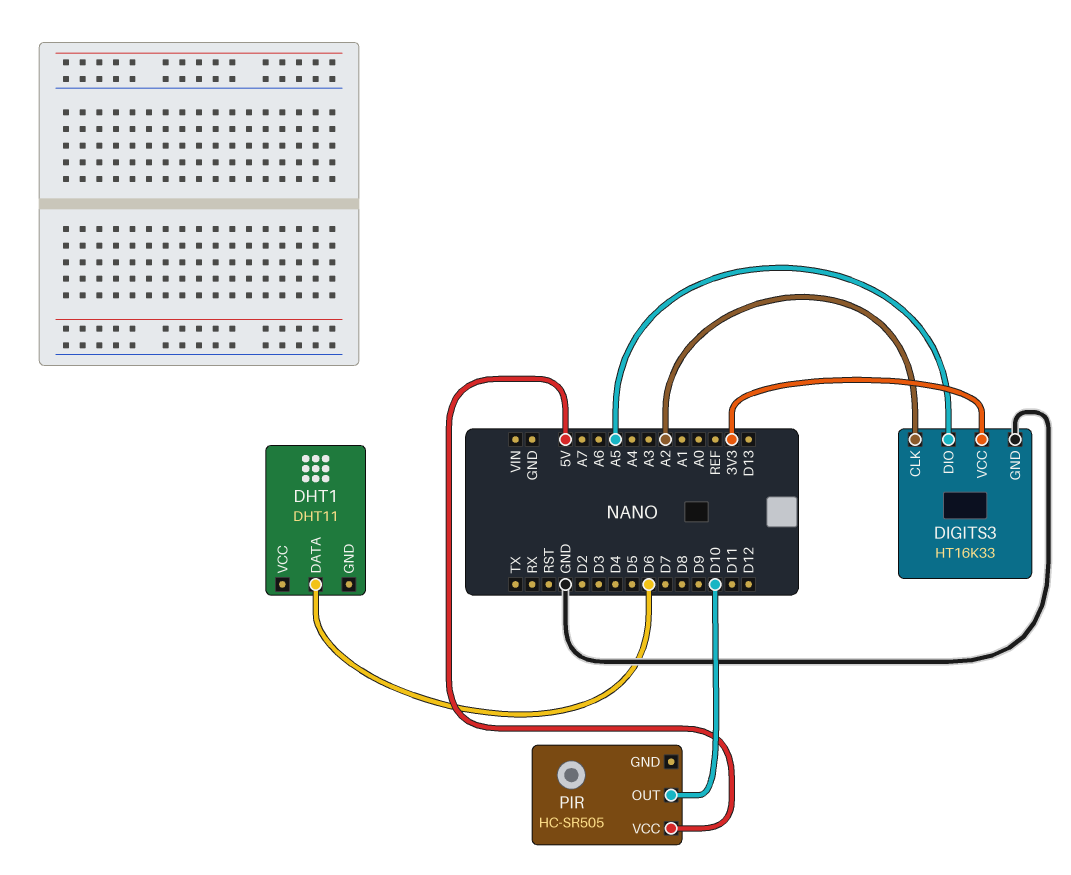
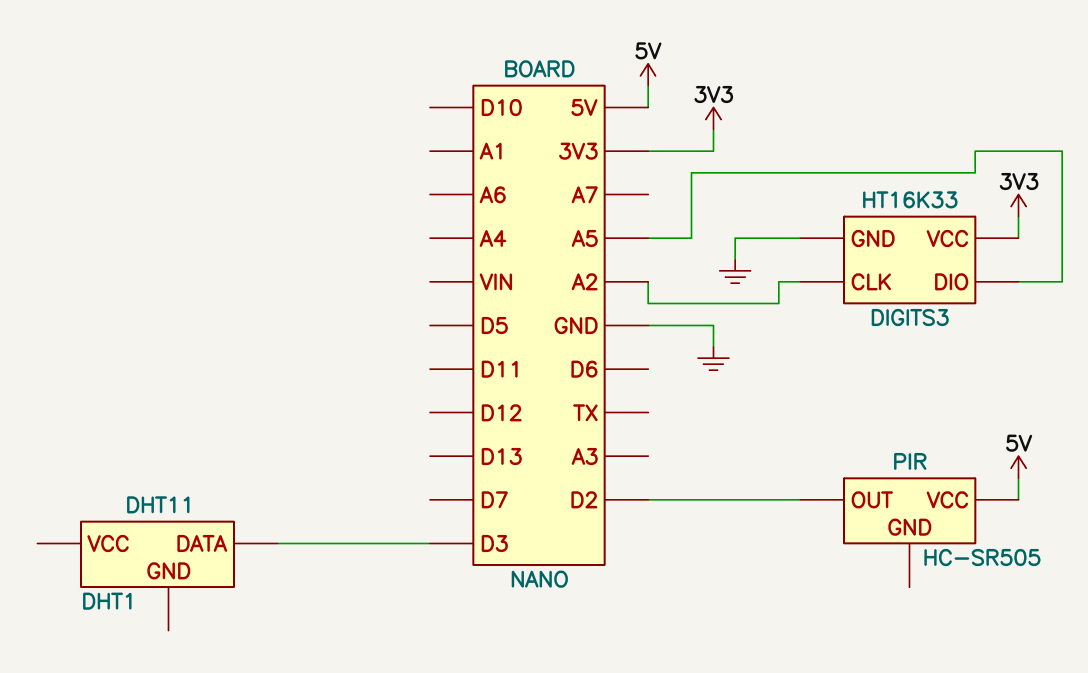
DHT1 pin DATA: D6 -> D3
PIR pin OUT: D10 -> D2

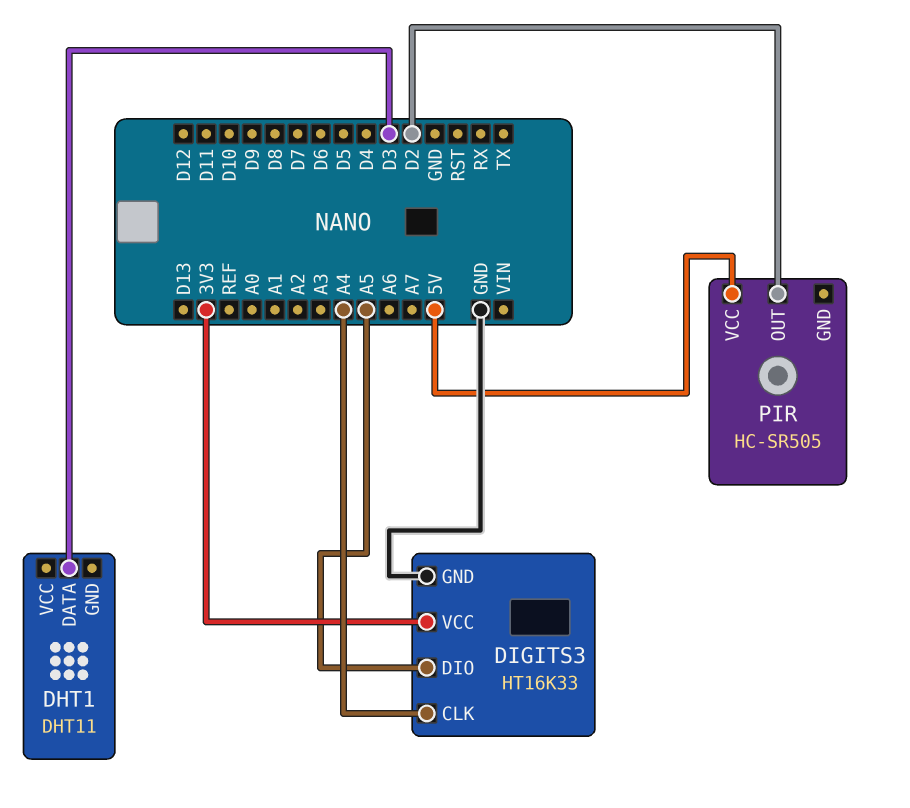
DIGITS3 pin CLK: A2 -> A4

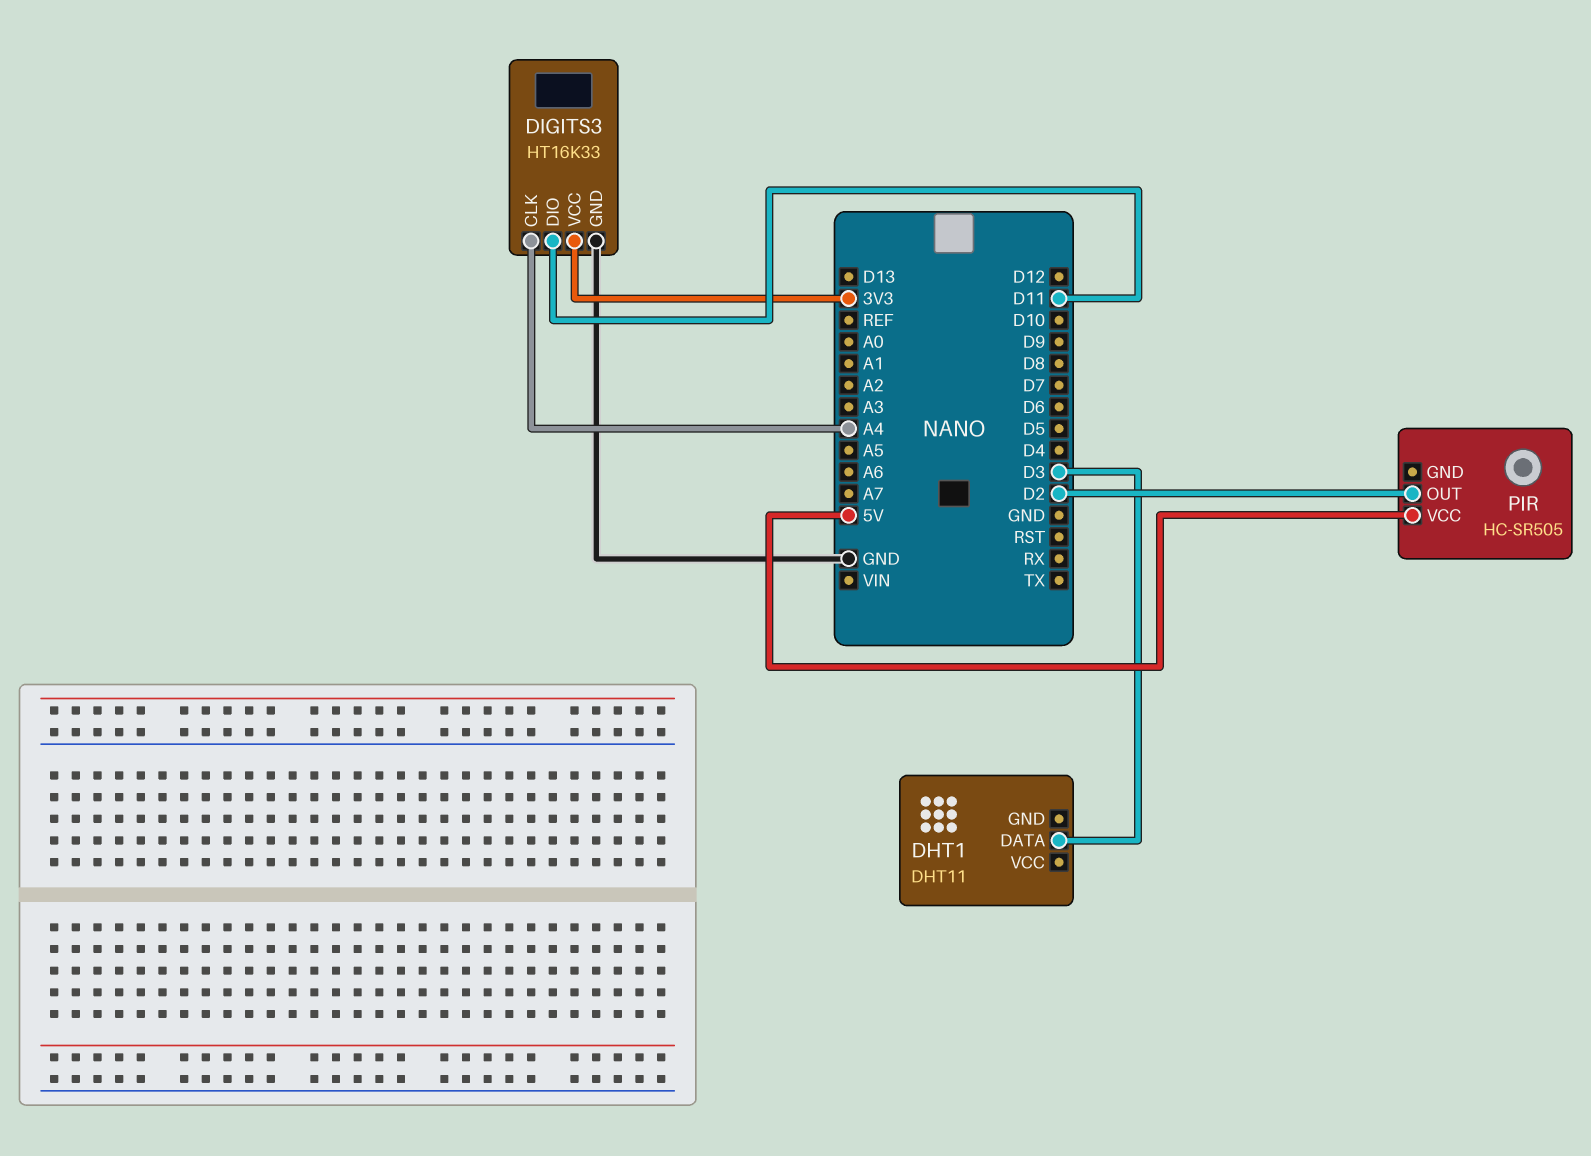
DIGITS3 pin DIO: A5 -> D11

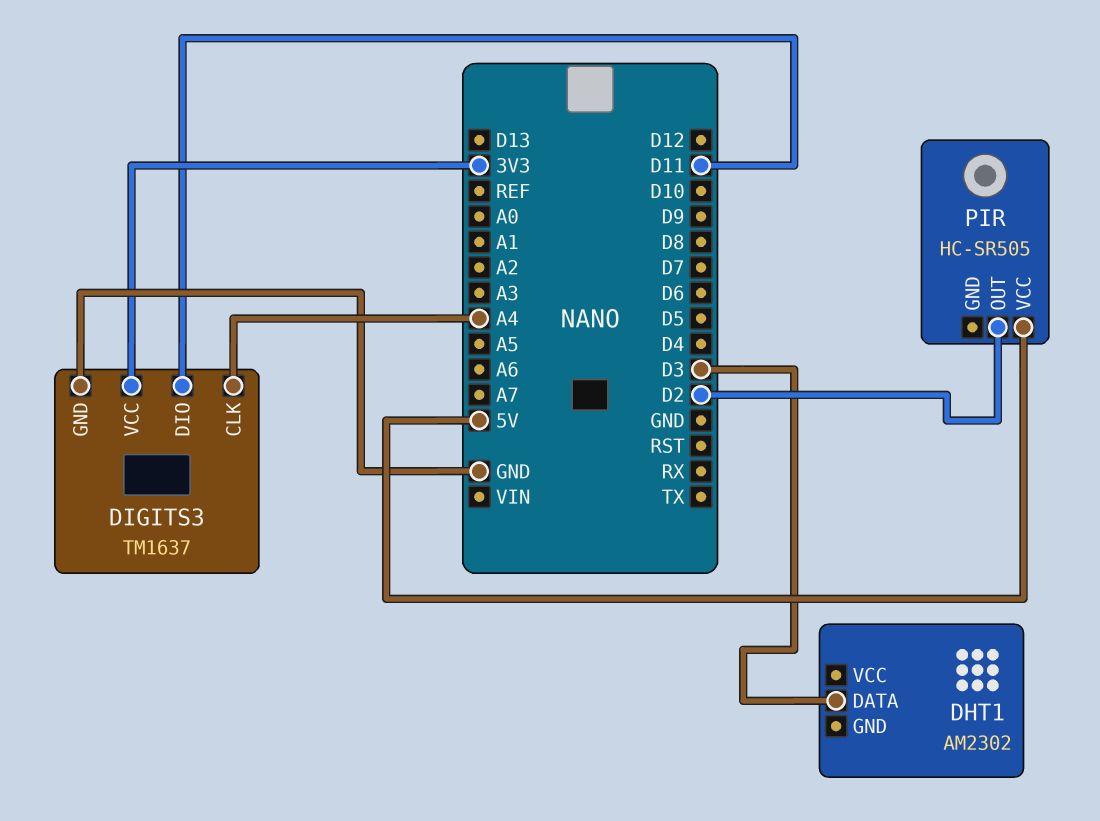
DHT1: DHT11 -> AM2302
DIGITS3: HT16K33 -> TM1637

